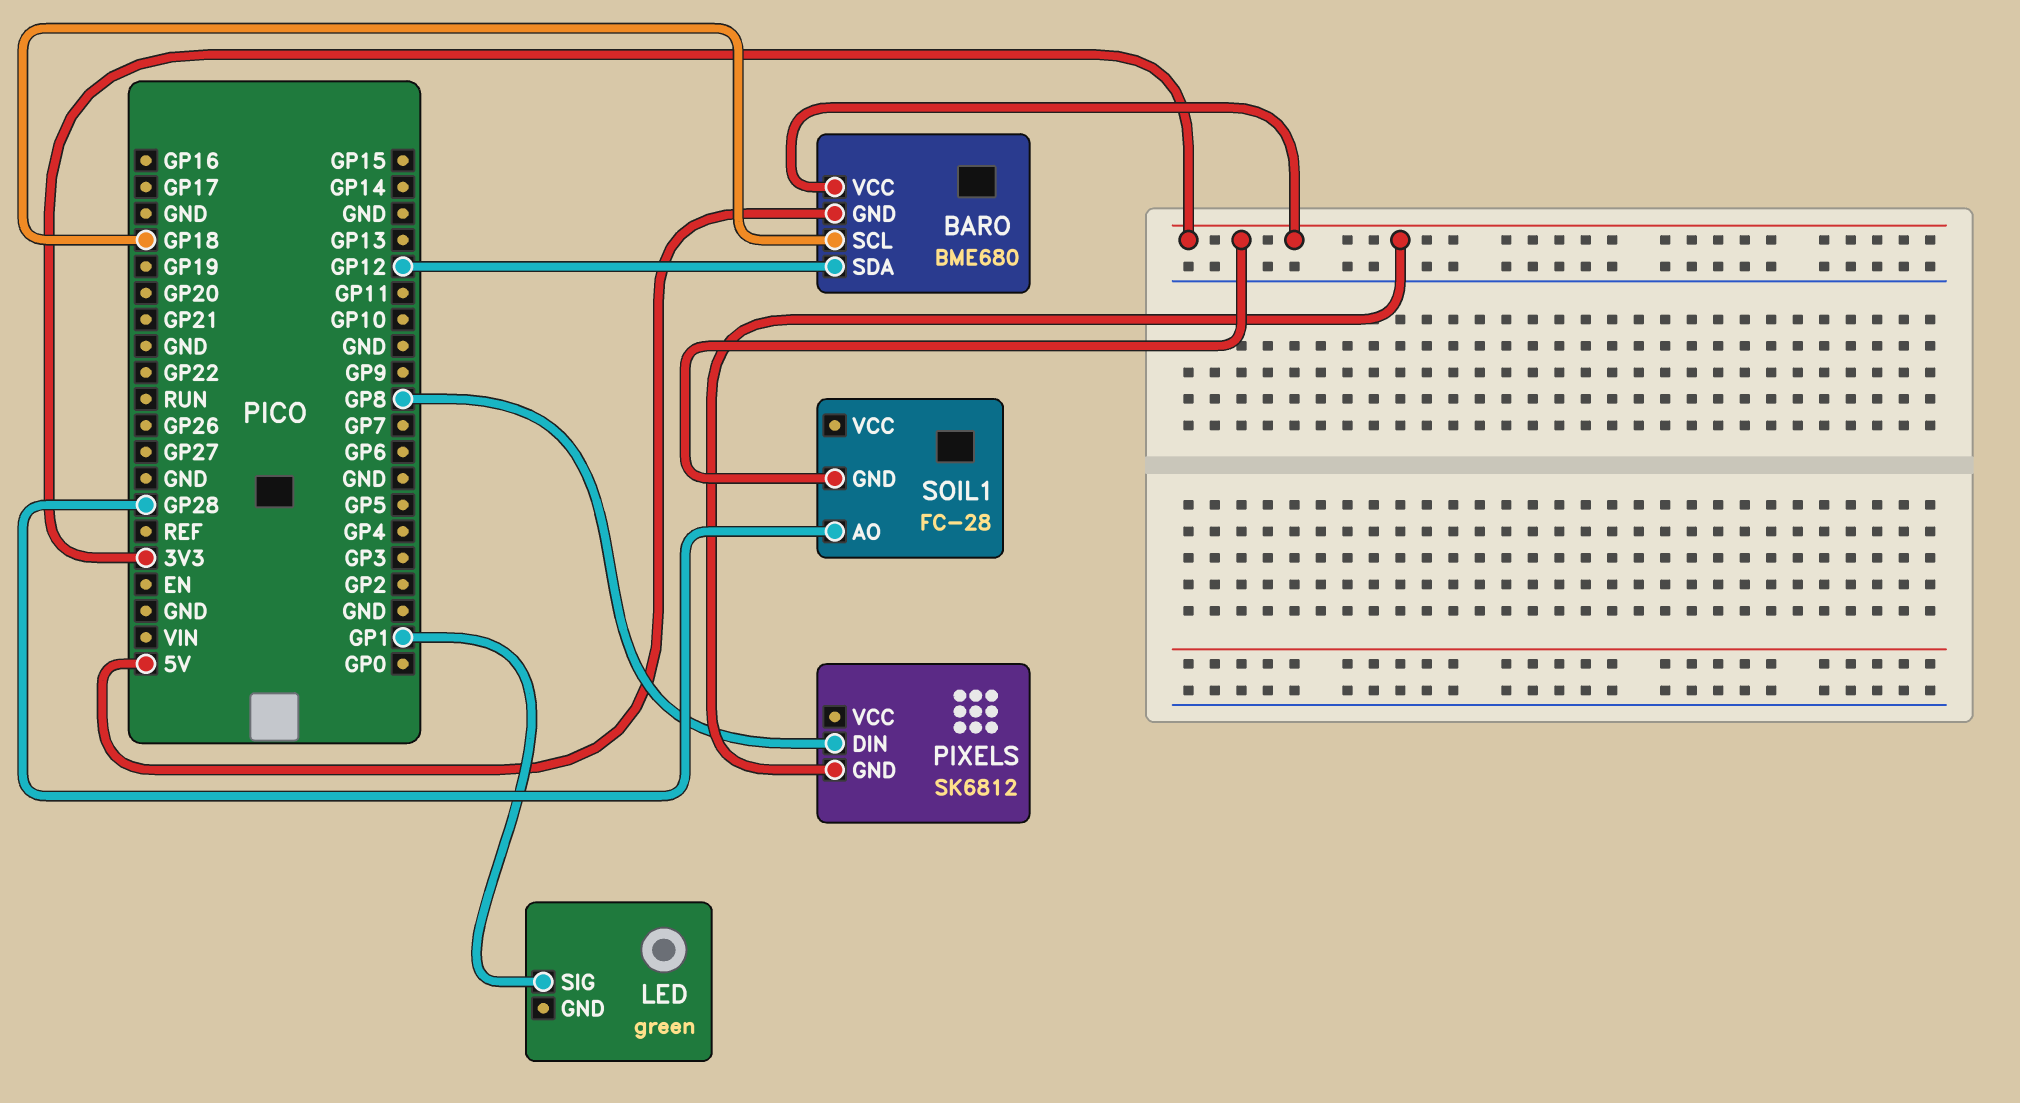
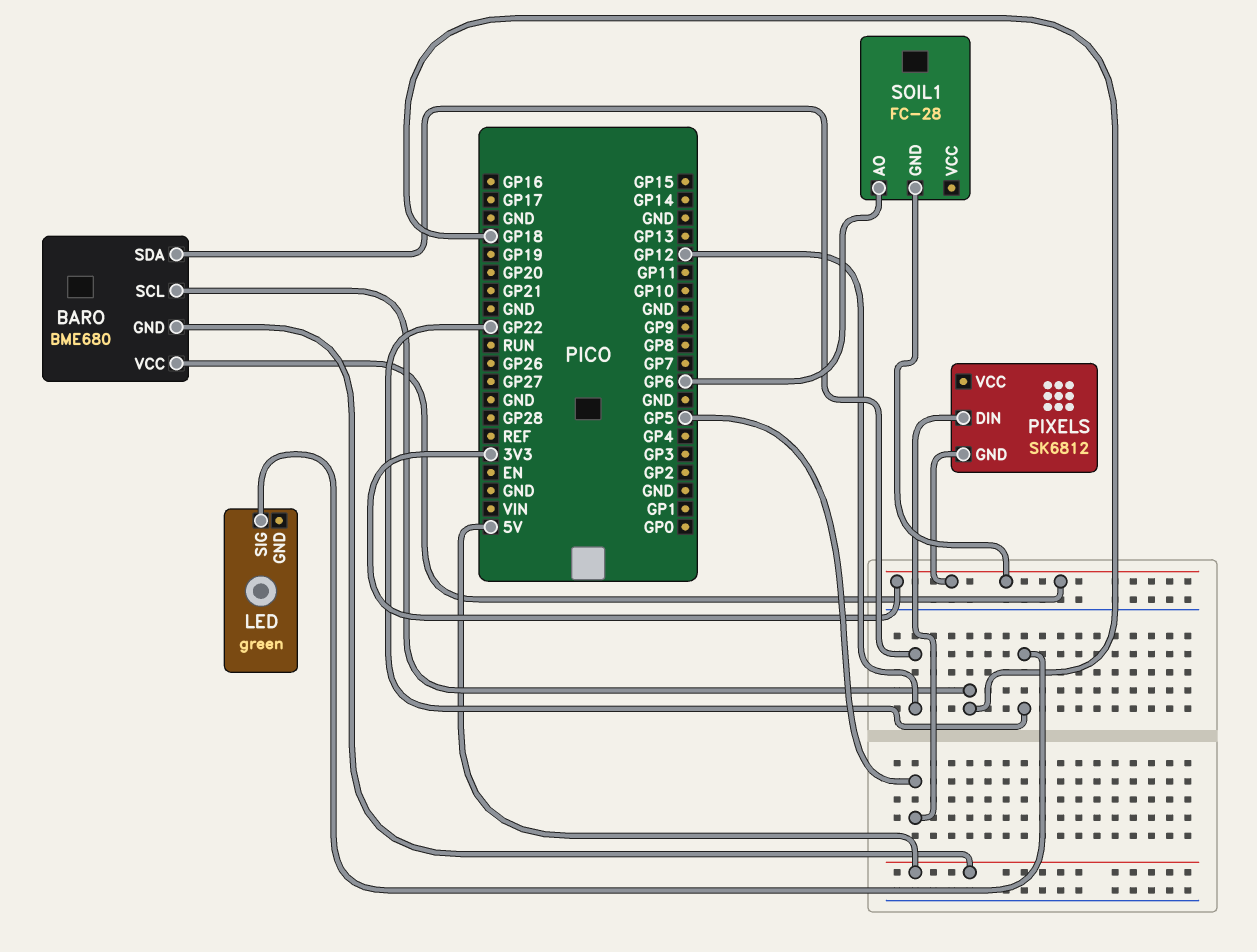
LED pin SIG: GP1 -> GP22
PIXELS pin DIN: GP8 -> GP5
SOIL1 pin AO: GP28 -> GP6

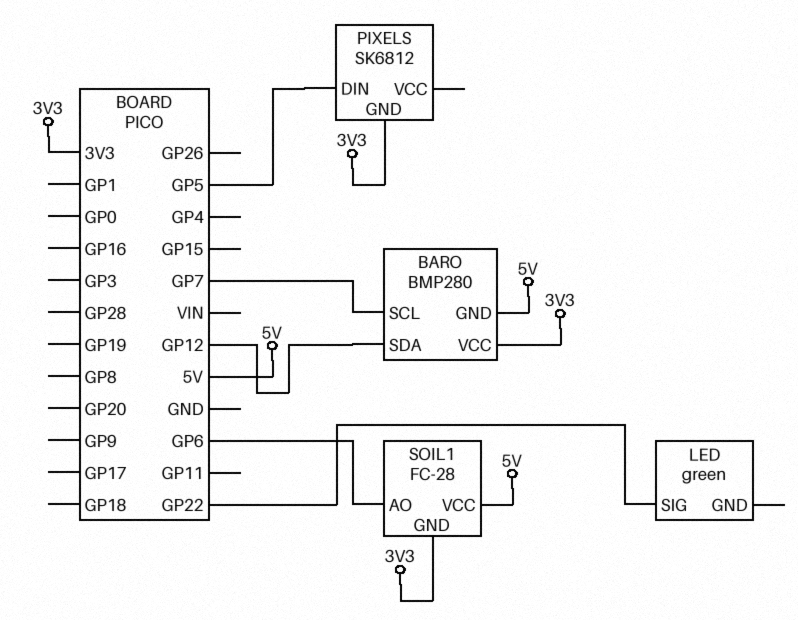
BARO: BME680 -> BMP280
BARO pin SCL: GP18 -> GP7
SOIL1 pin VCC: none -> 5V

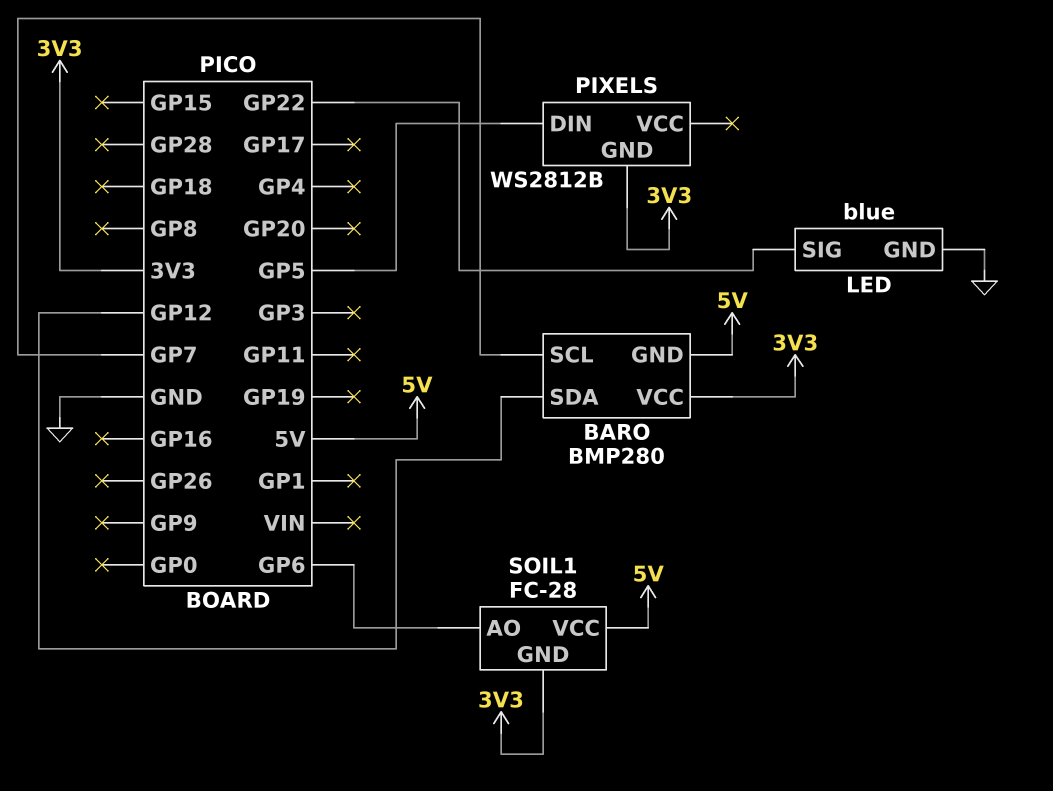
LED: green -> blue
LED pin GND: none -> GND
PIXELS: SK6812 -> WS2812B

